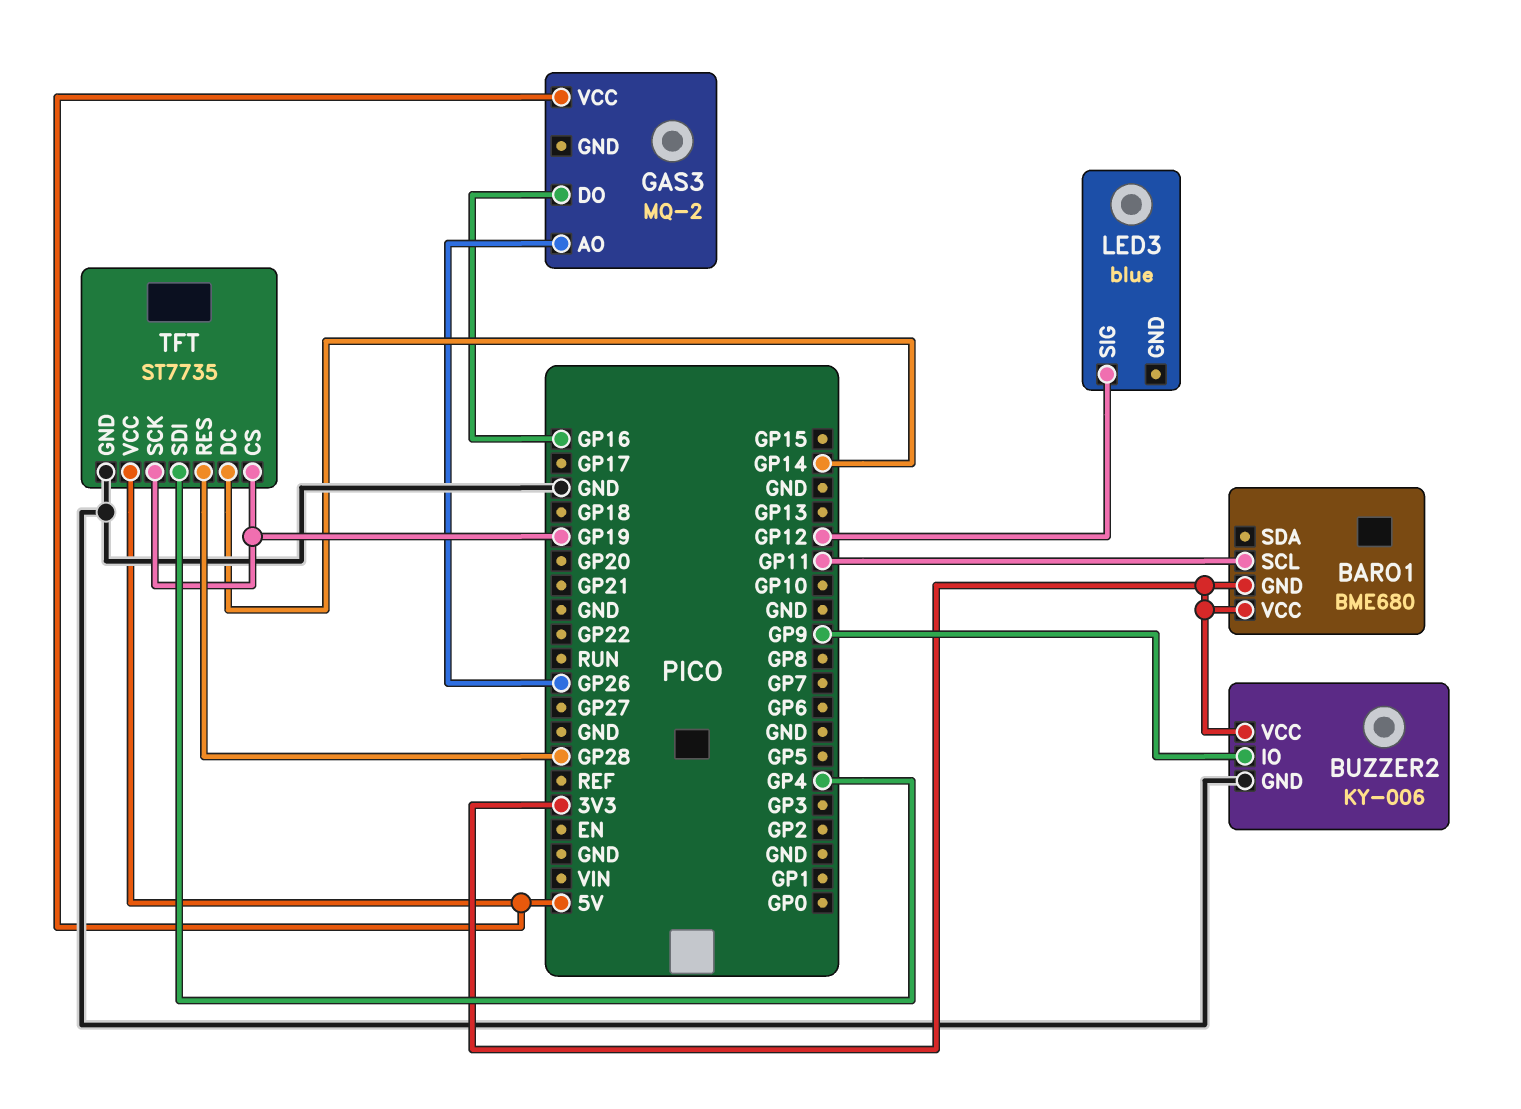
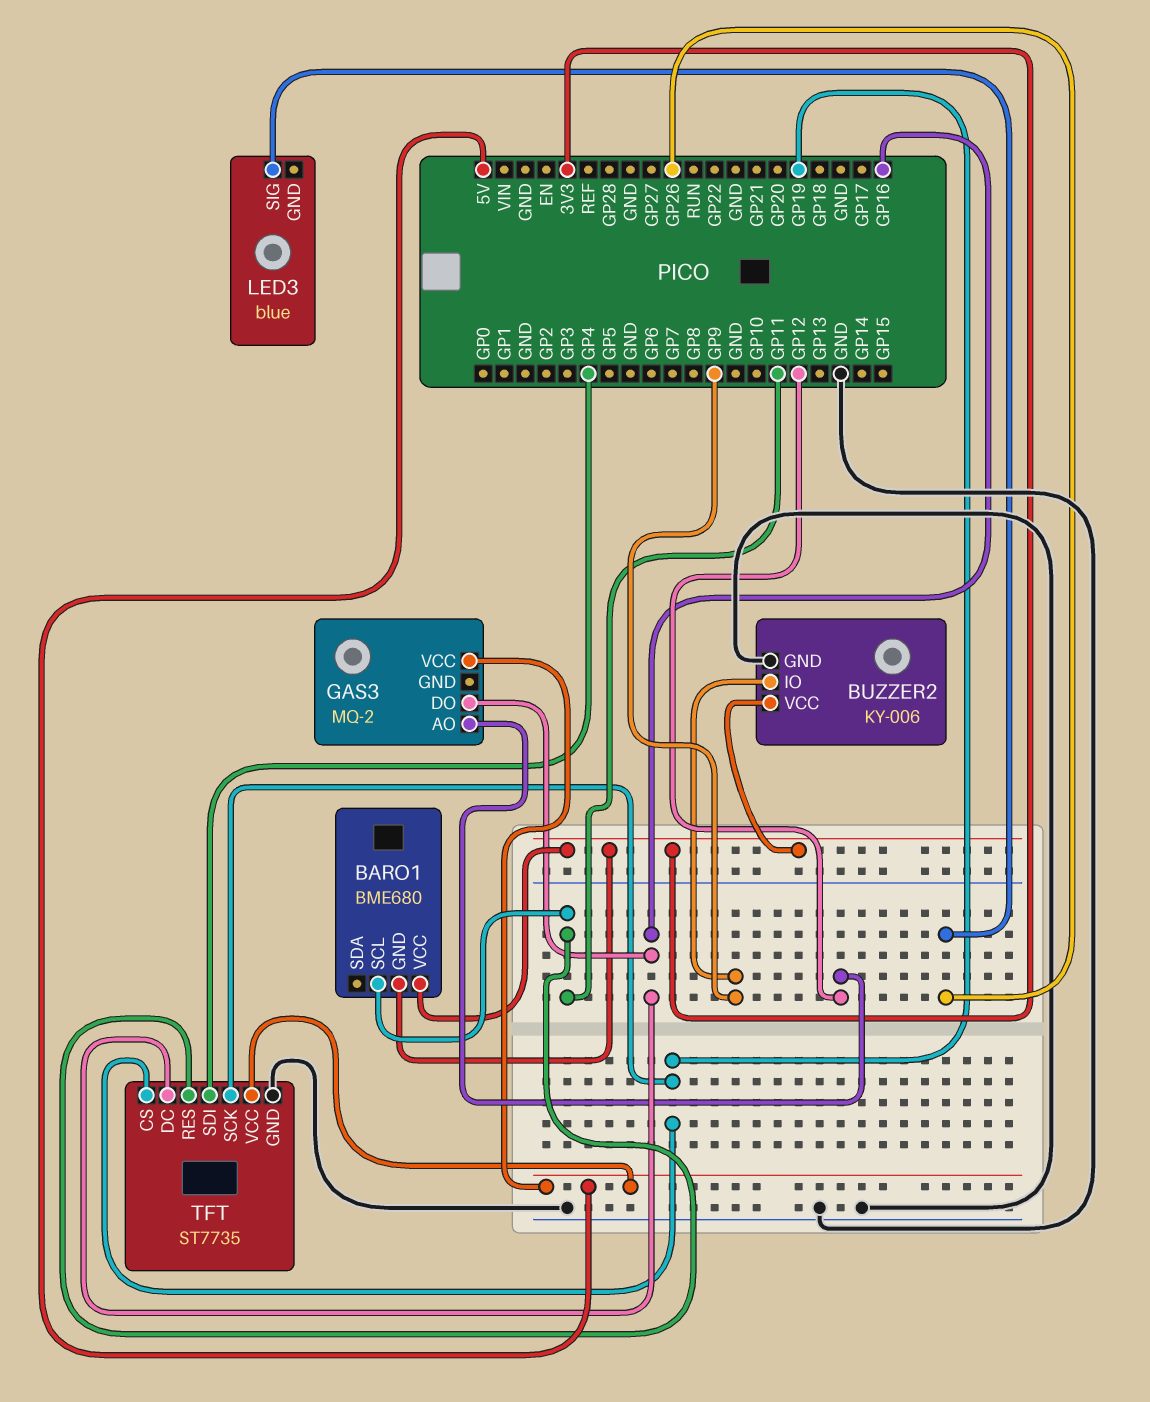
GAS3 pin AO: GP26 -> GP12
LED3 pin SIG: GP12 -> GP26
TFT pin DC: GP14 -> GP16
TFT pin RES: GP28 -> GP11

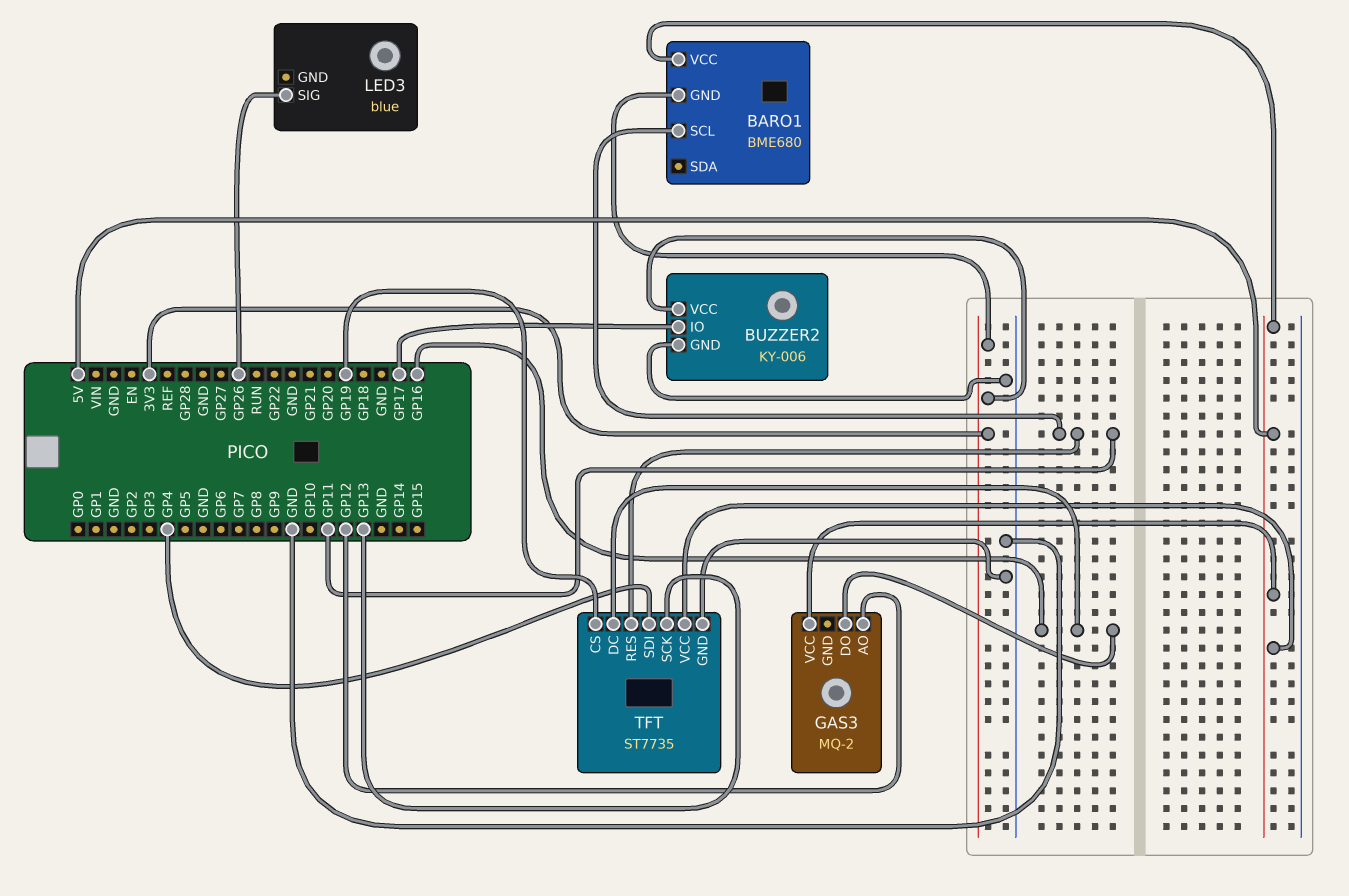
BARO1 pin VCC: 3V3 -> 5V
BUZZER2 pin IO: GP9 -> GP17
TFT pin SCK: GP19 -> GP13

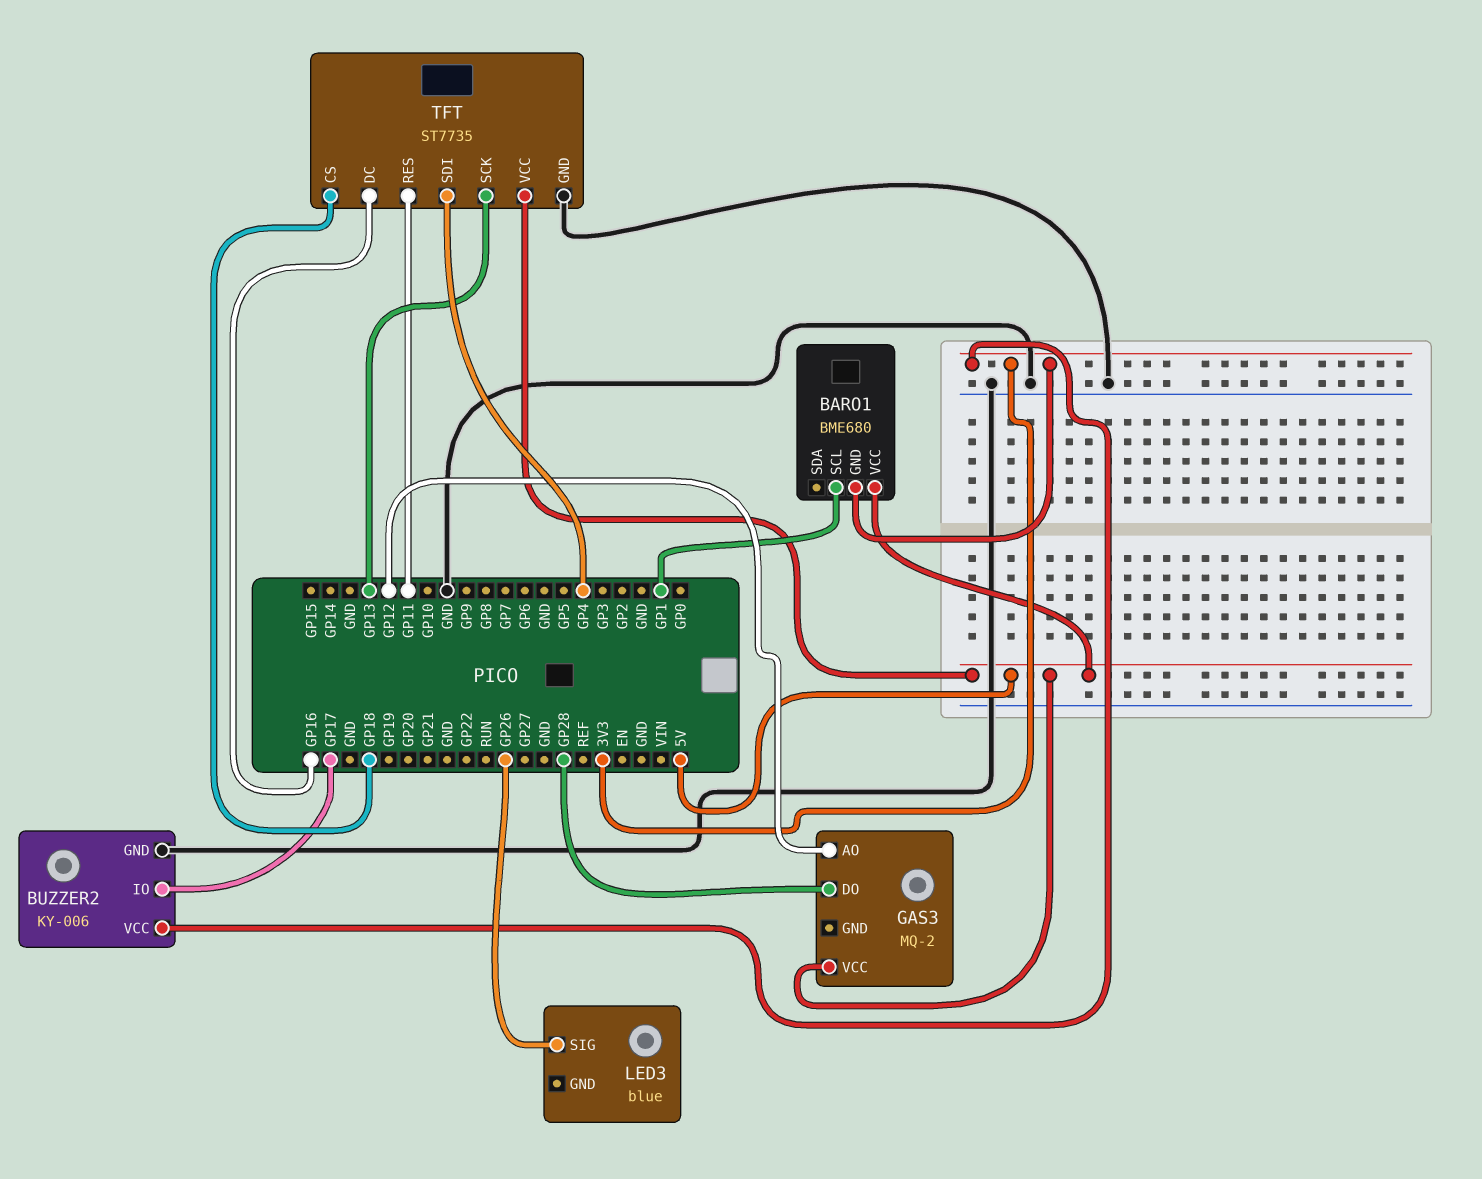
BARO1 pin SCL: GP11 -> GP1
GAS3 pin DO: GP16 -> GP28
TFT pin CS: GP19 -> GP18

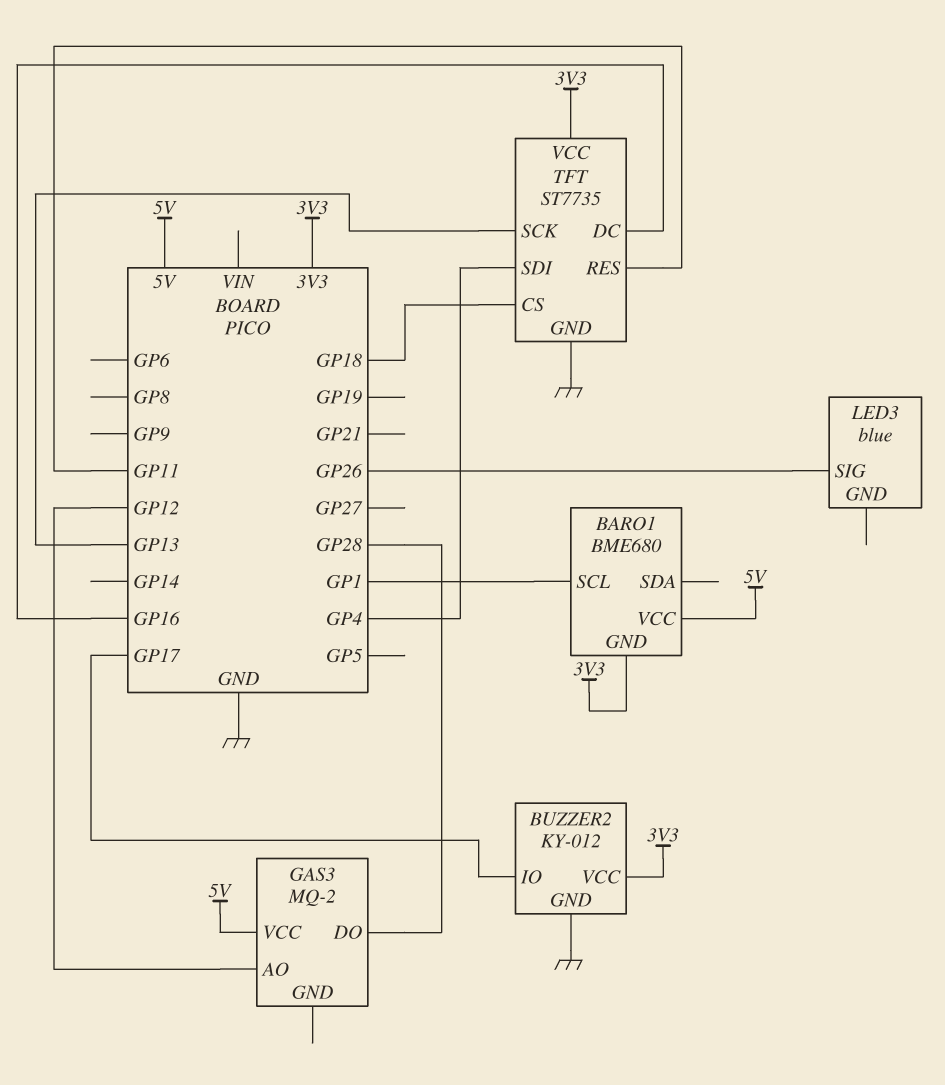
BUZZER2: KY-006 -> KY-012
TFT pin VCC: 5V -> 3V3

